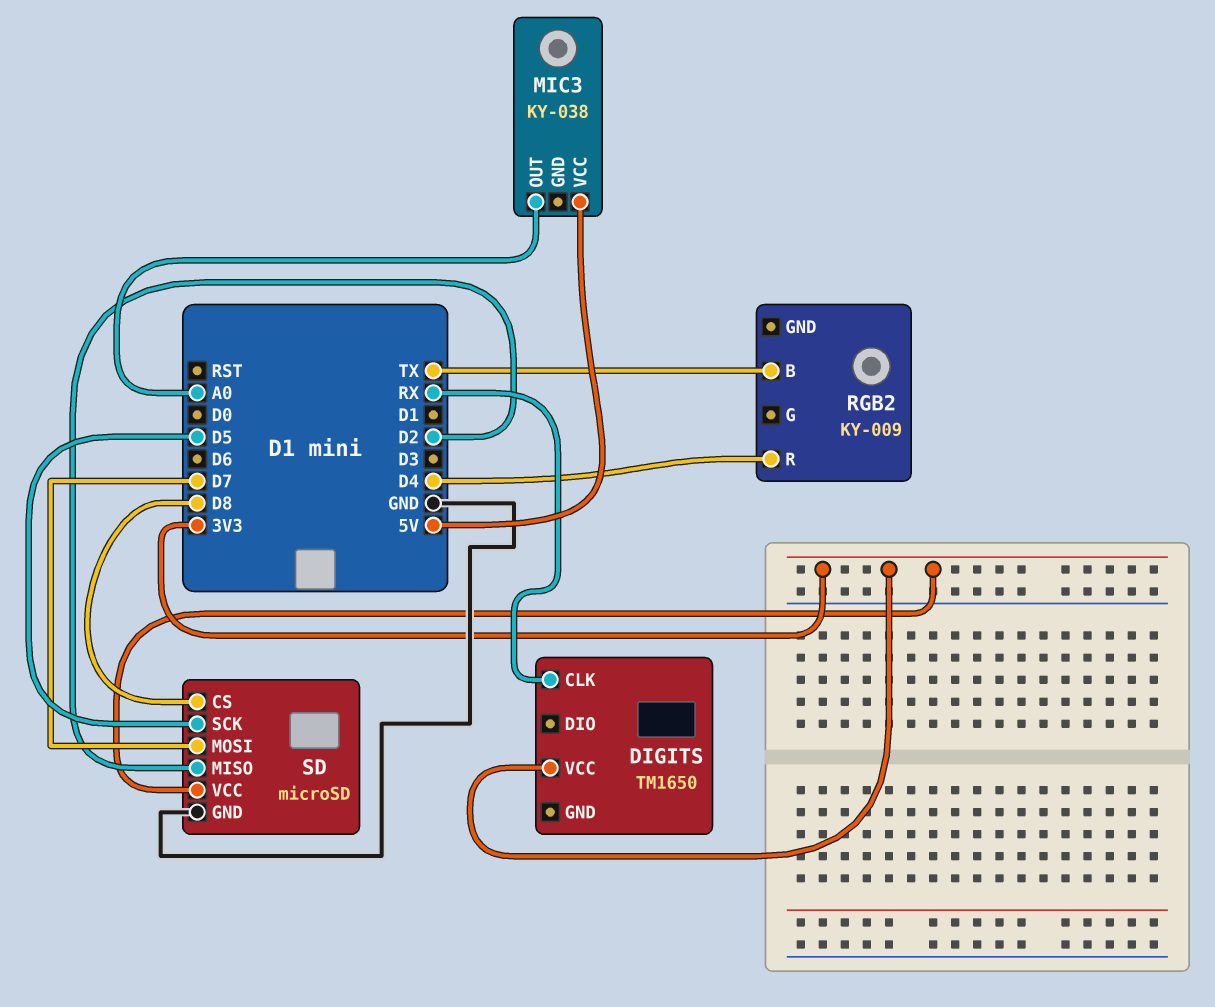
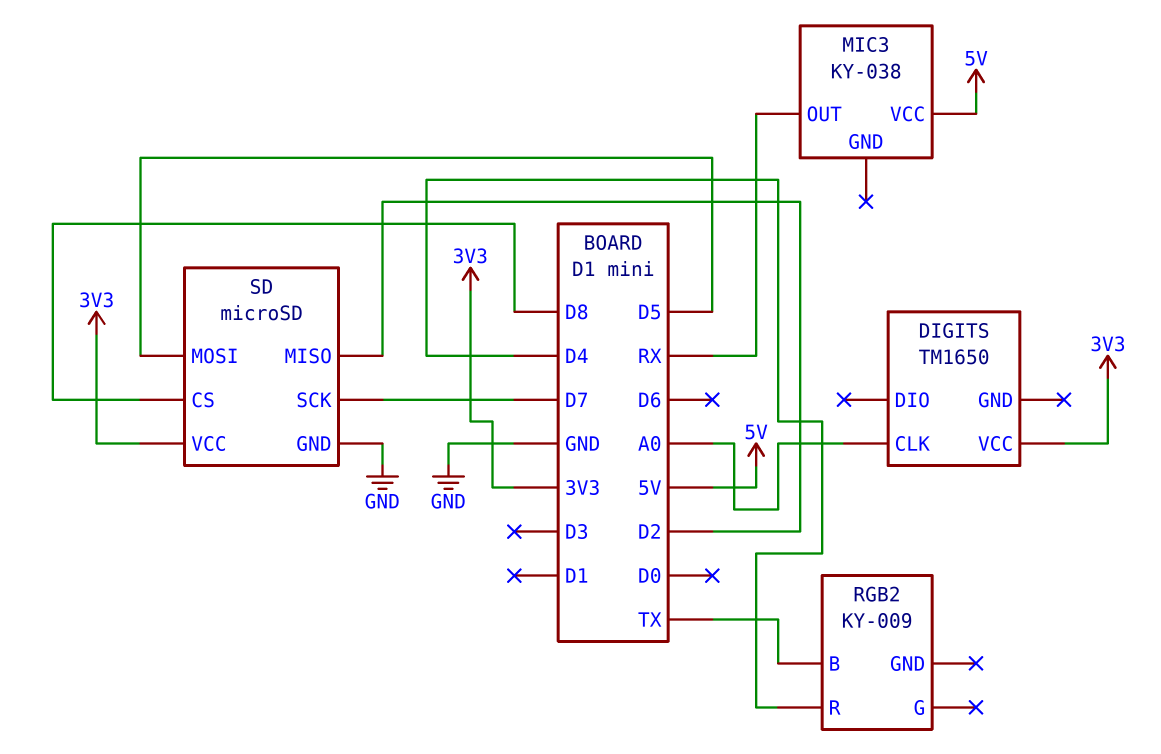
DIGITS pin CLK: RX -> A0
MIC3 pin OUT: A0 -> RX
SD pin MOSI: D7 -> D5
SD pin SCK: D5 -> D7

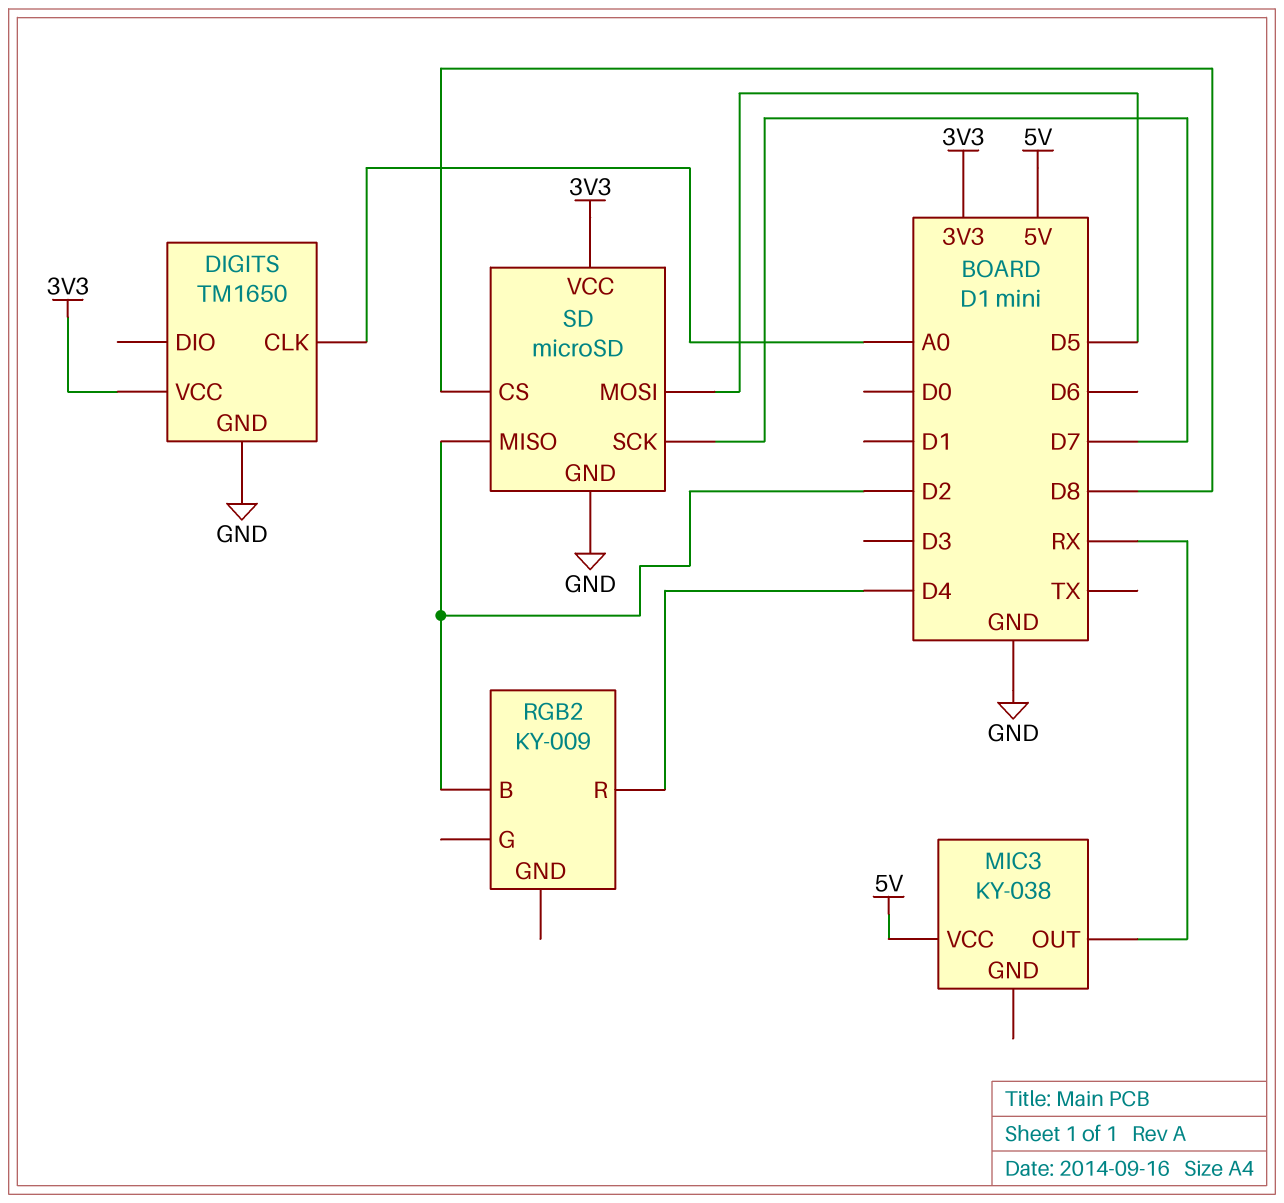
DIGITS pin GND: none -> GND
RGB2 pin B: TX -> D2

